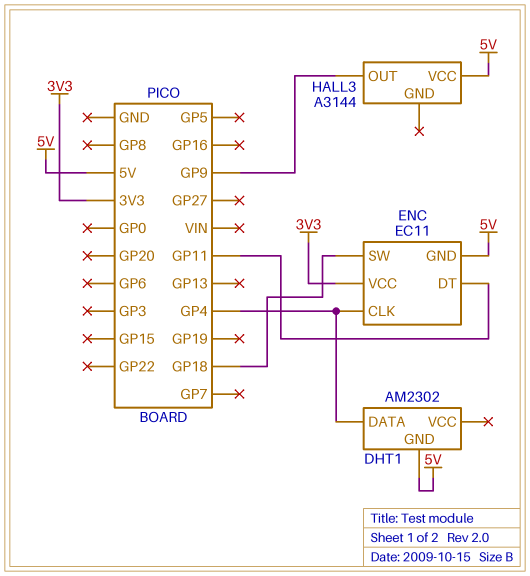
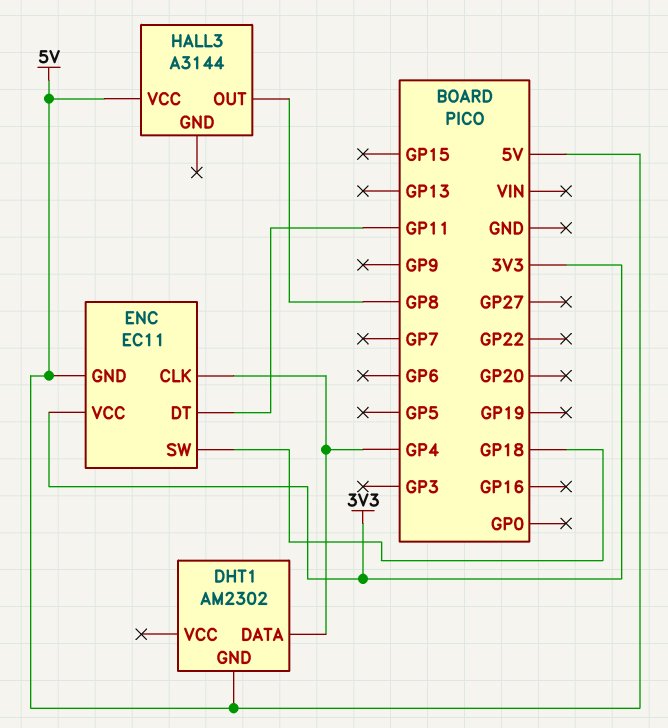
HALL3 pin OUT: GP9 -> GP8

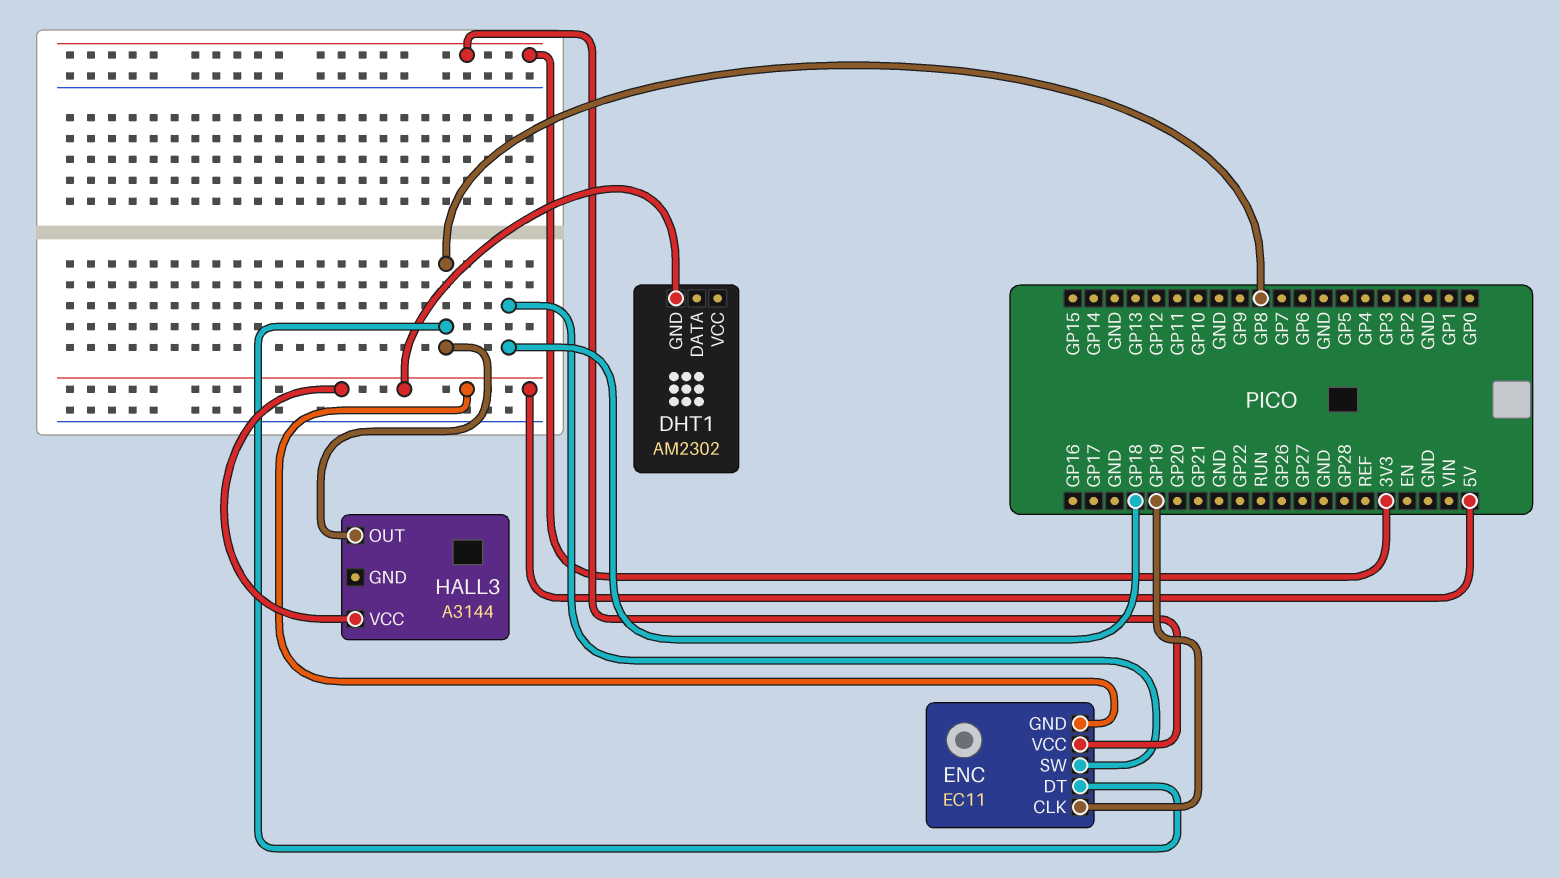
DHT1 pin DATA: GP4 -> none
ENC pin CLK: GP4 -> GP19
ENC pin DT: GP11 -> GP8

